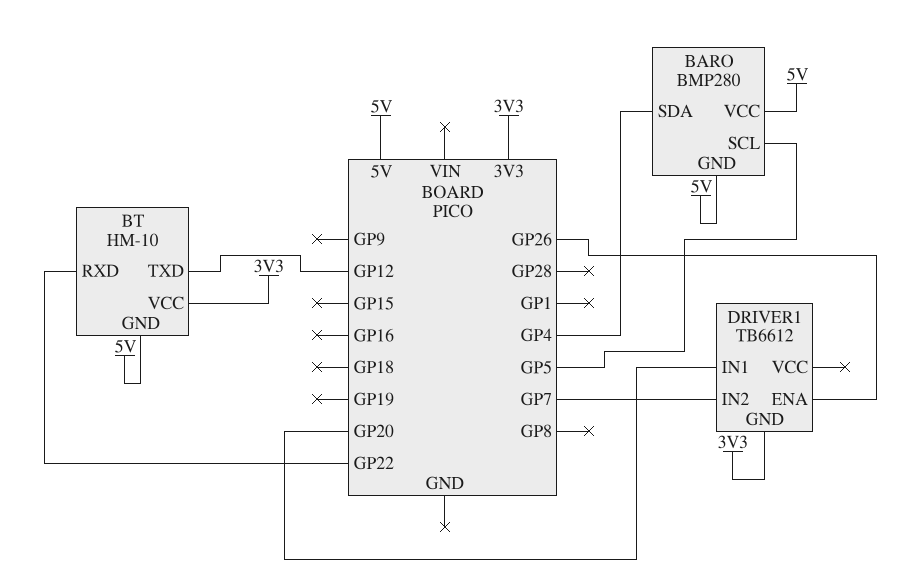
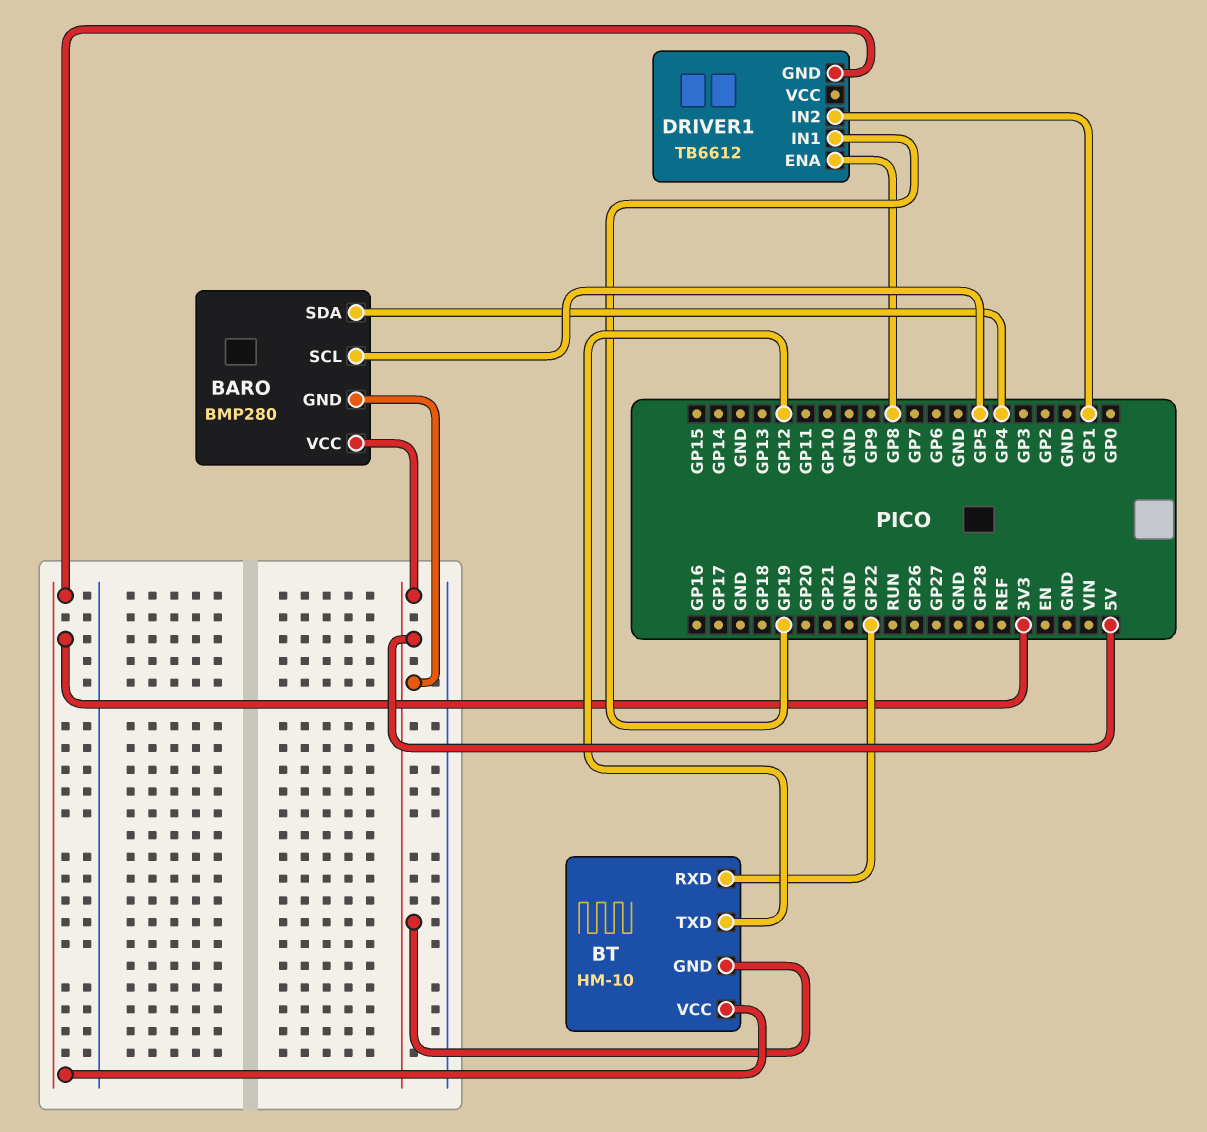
DRIVER1 pin ENA: GP26 -> GP8
DRIVER1 pin IN1: GP20 -> GP19
DRIVER1 pin IN2: GP7 -> GP1

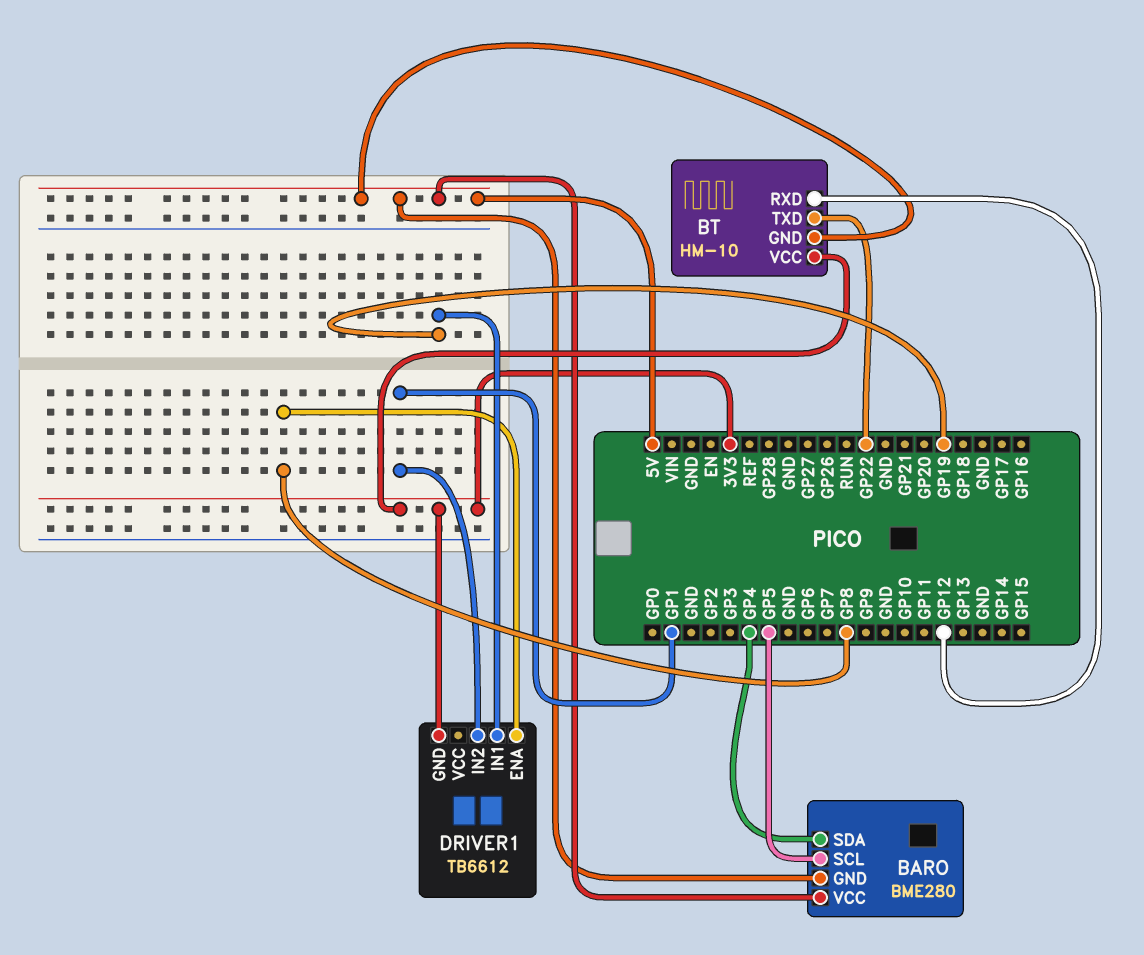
BARO: BMP280 -> BME280
BT pin RXD: GP22 -> GP12
BT pin TXD: GP12 -> GP22

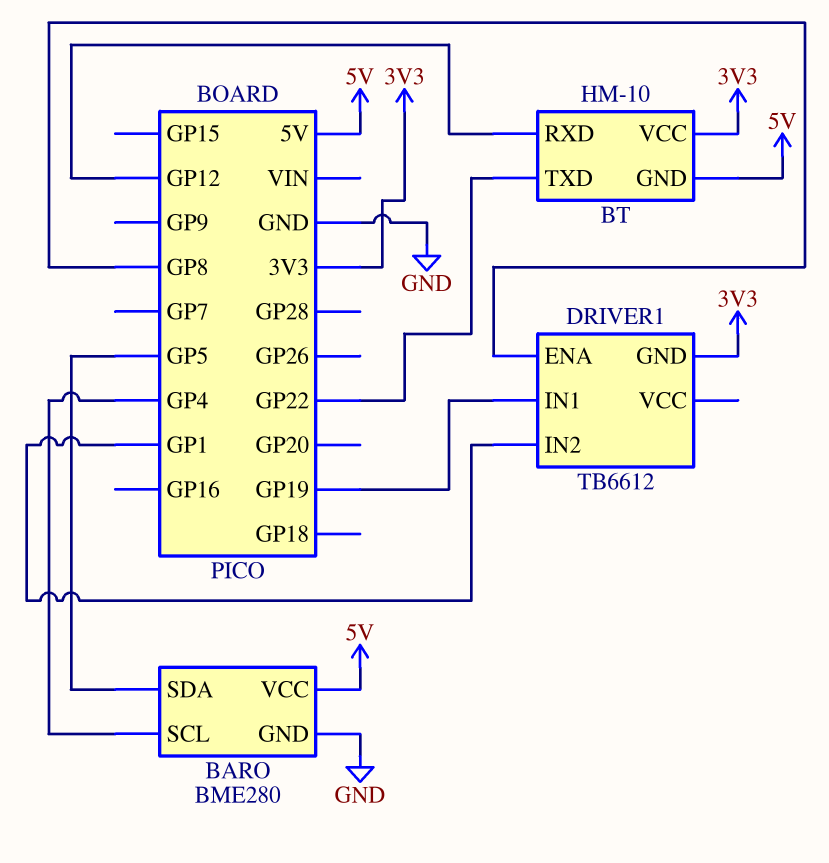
BARO pin GND: 5V -> GND
BARO pin SCL: GP5 -> GP4
BARO pin SDA: GP4 -> GP5

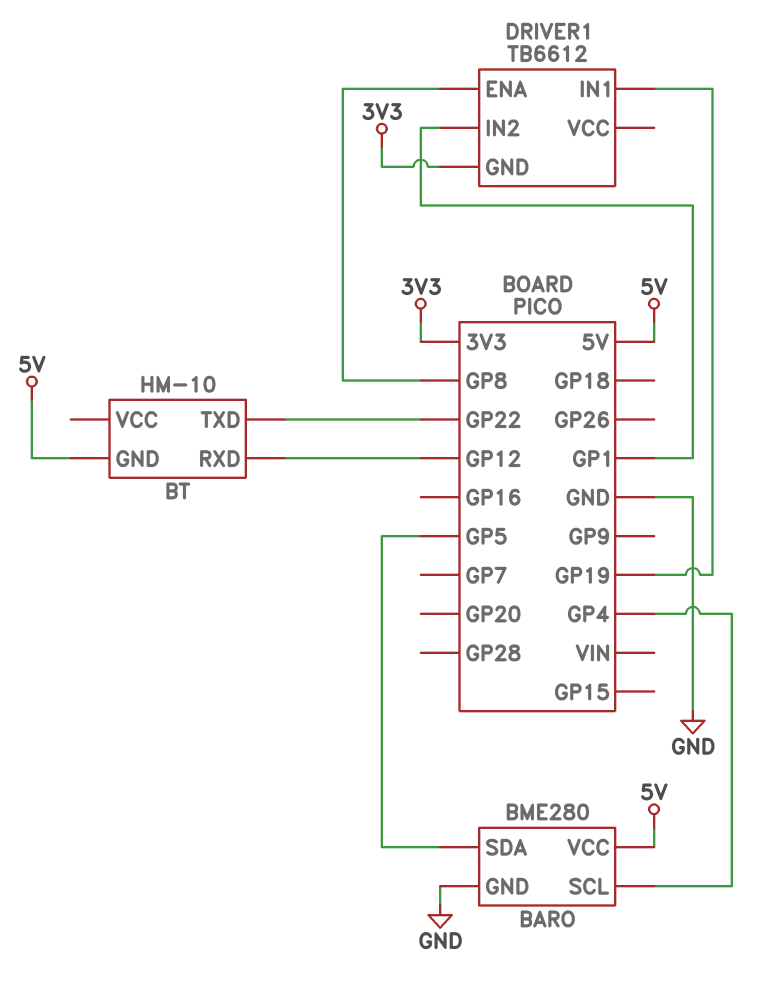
BT pin VCC: 3V3 -> none

